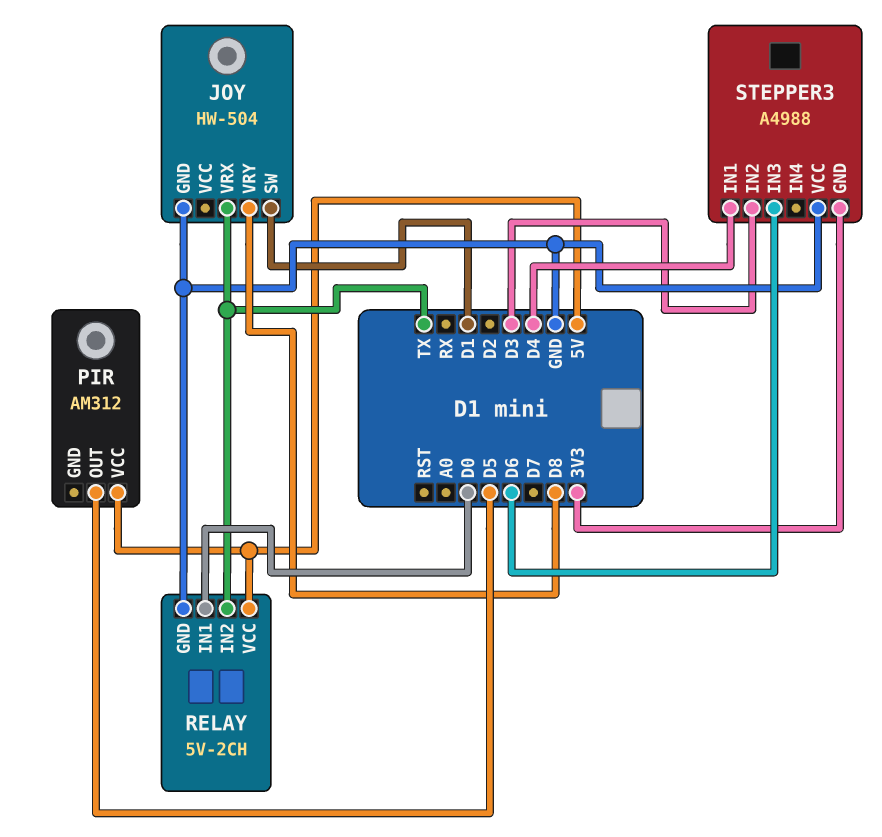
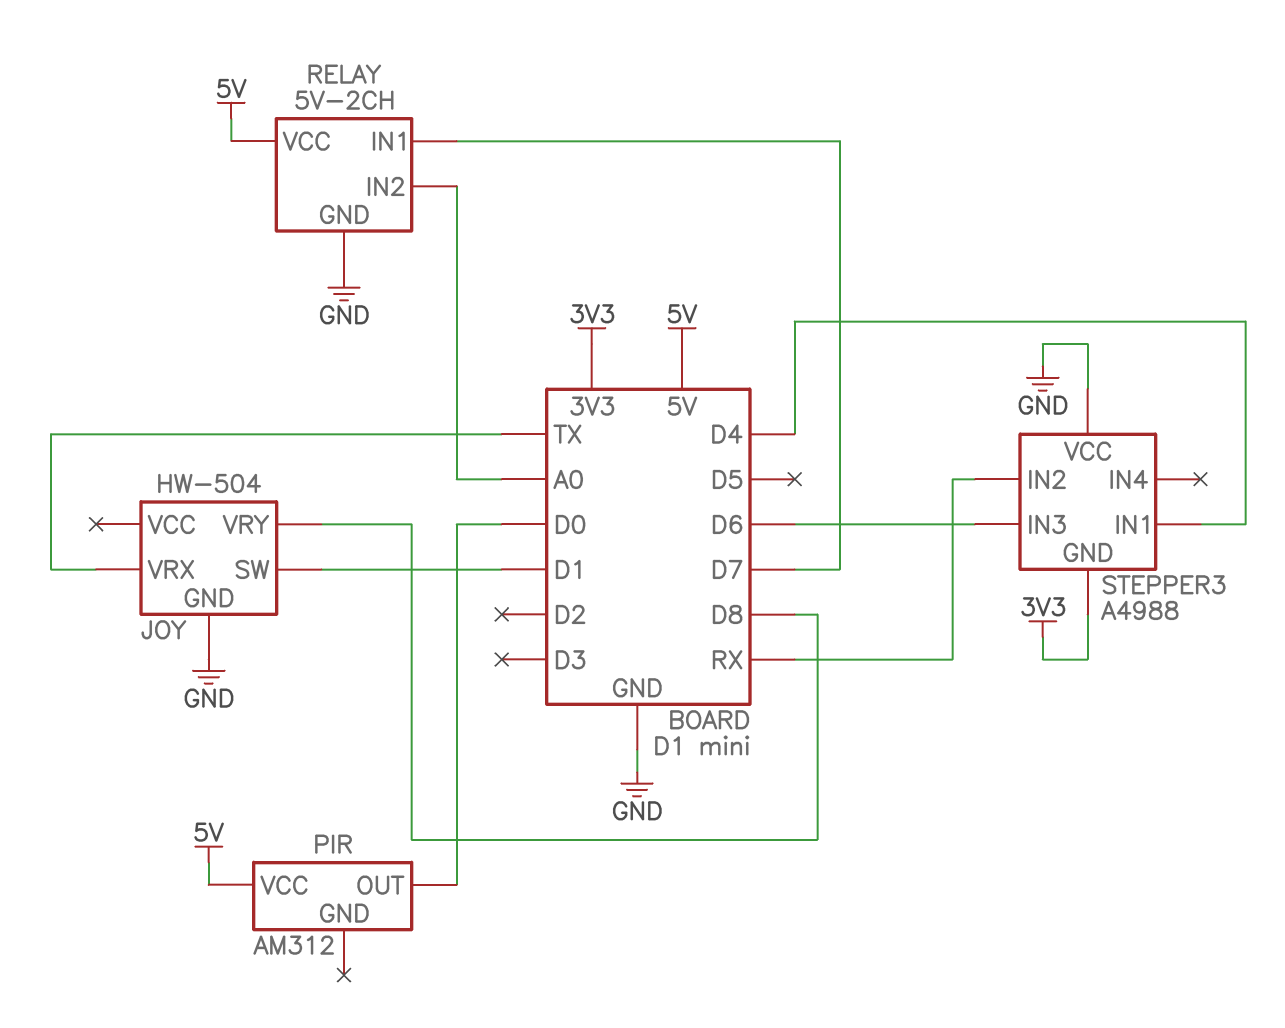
PIR pin OUT: D5 -> D0
RELAY pin IN1: D0 -> D7
RELAY pin IN2: TX -> A0
STEPPER3 pin IN2: D3 -> RX

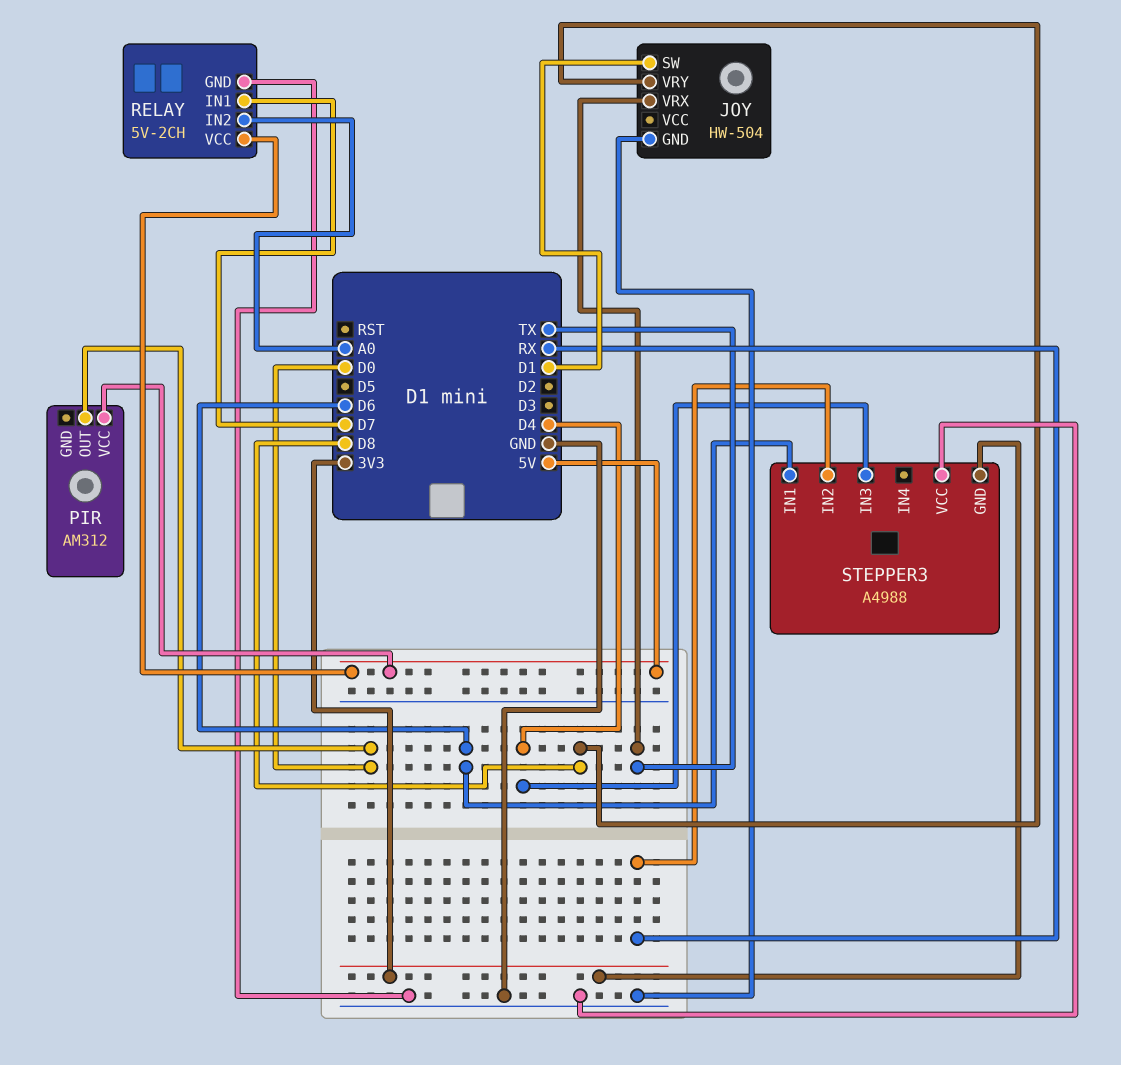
STEPPER3 pin IN1: D4 -> D6
STEPPER3 pin IN3: D6 -> D4

